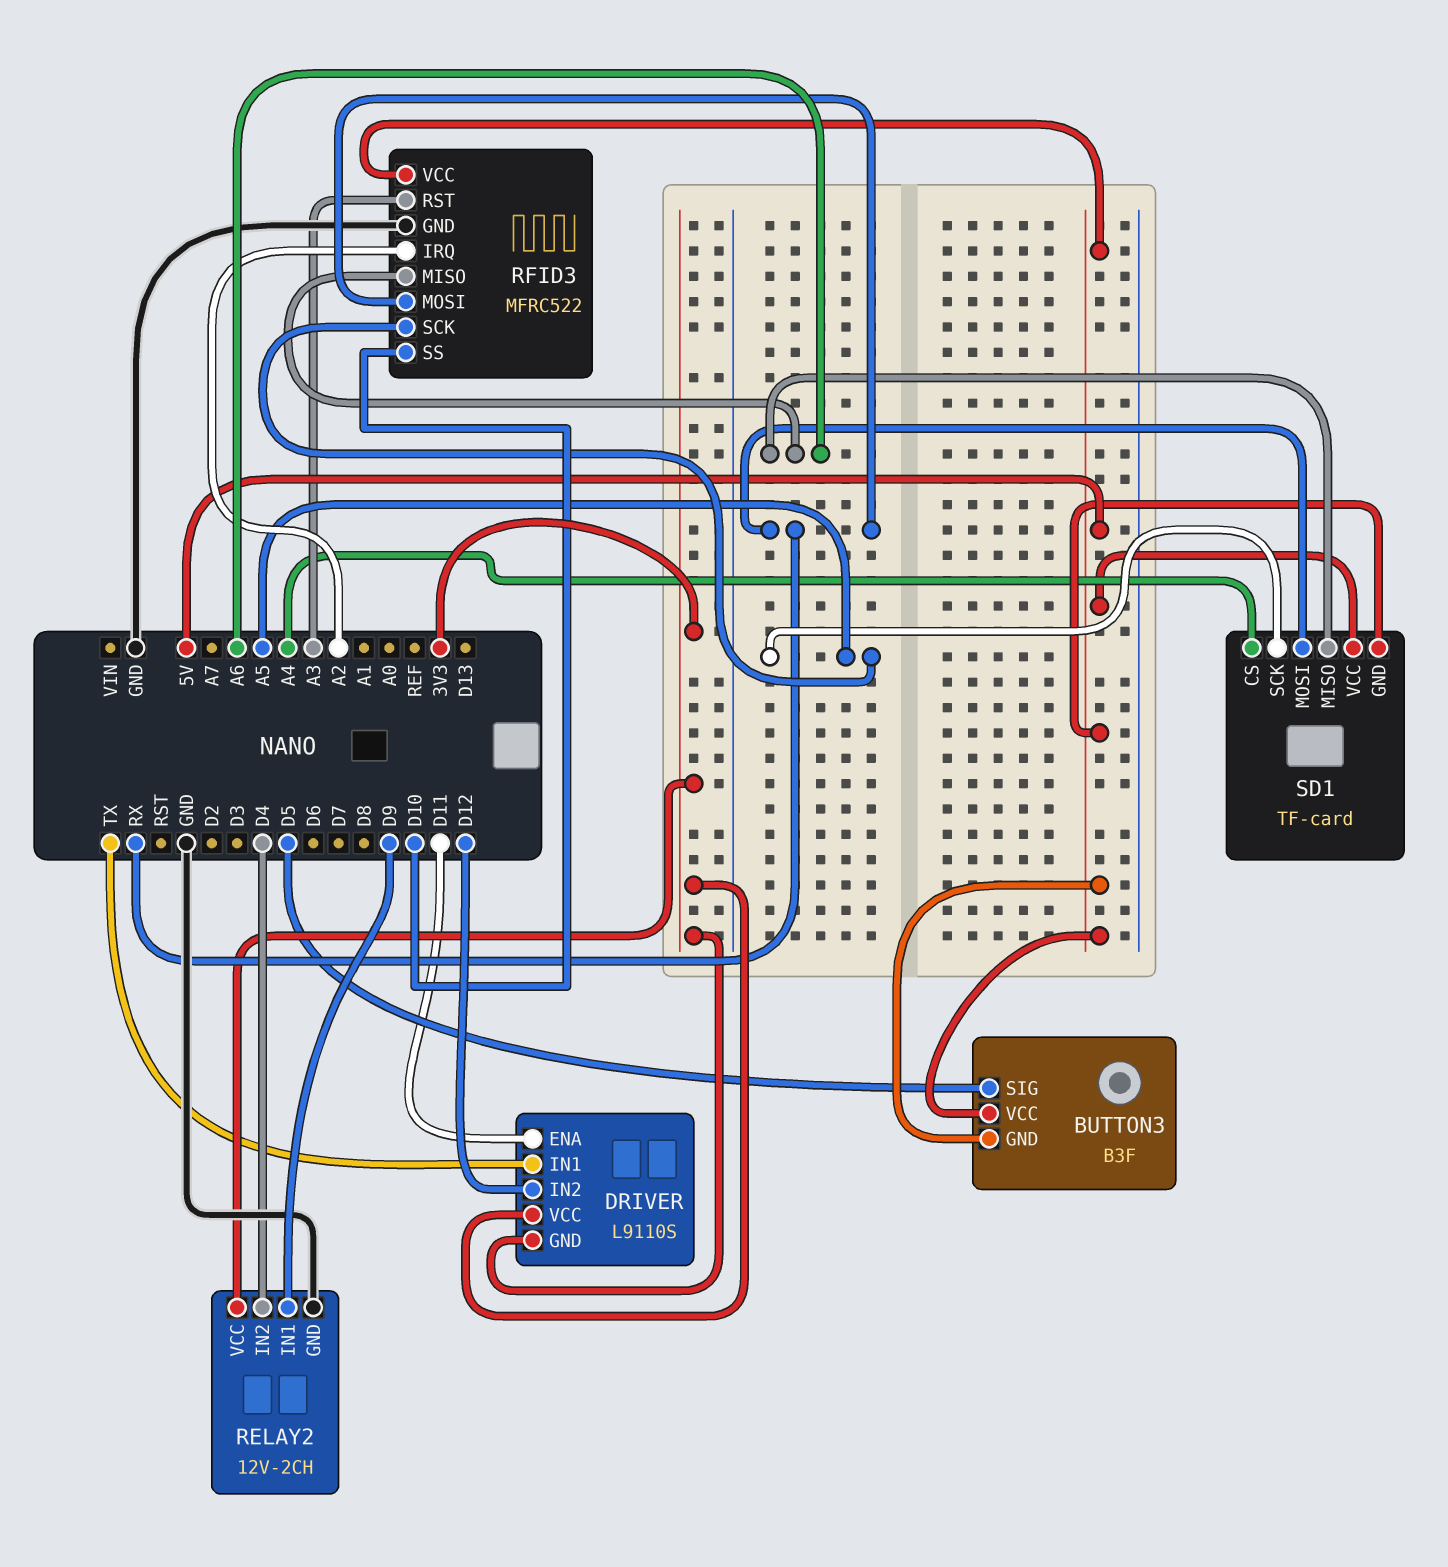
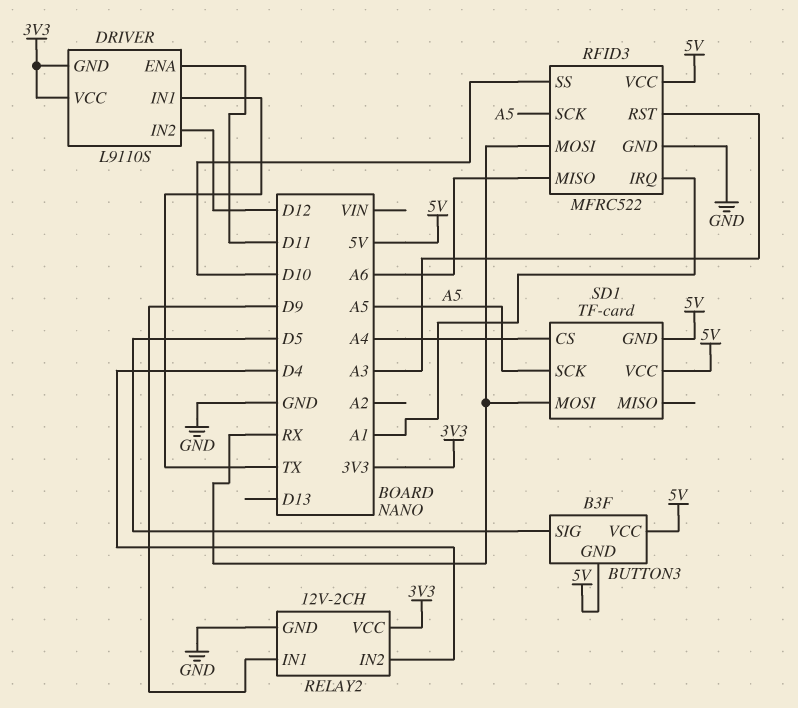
RFID3 pin IRQ: A2 -> A1
SD1 pin MISO: A6 -> none

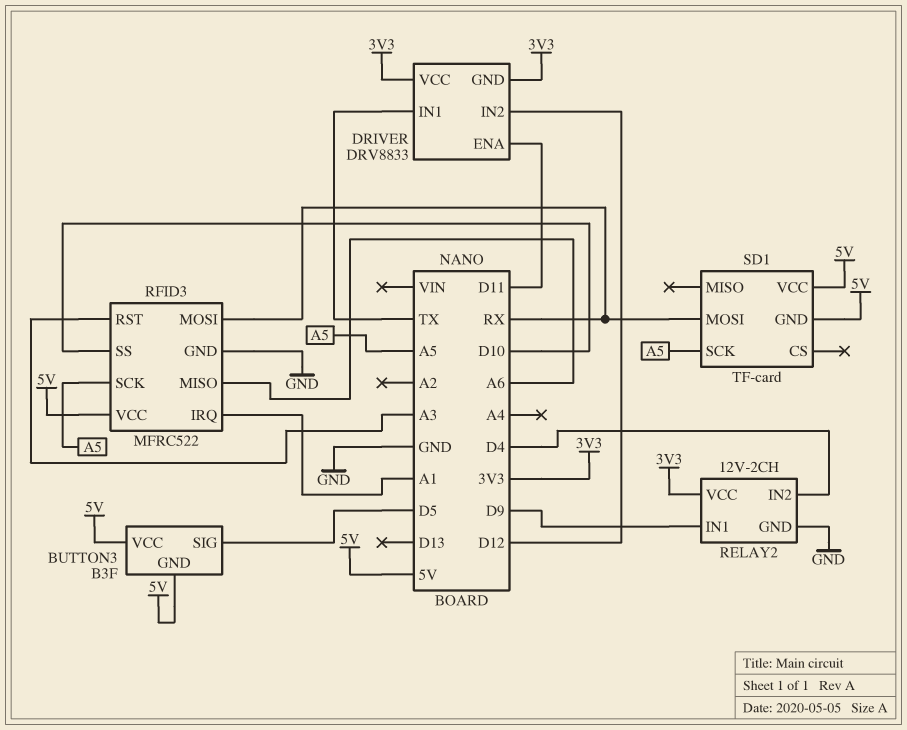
DRIVER: L9110S -> DRV8833
SD1 pin CS: A4 -> none

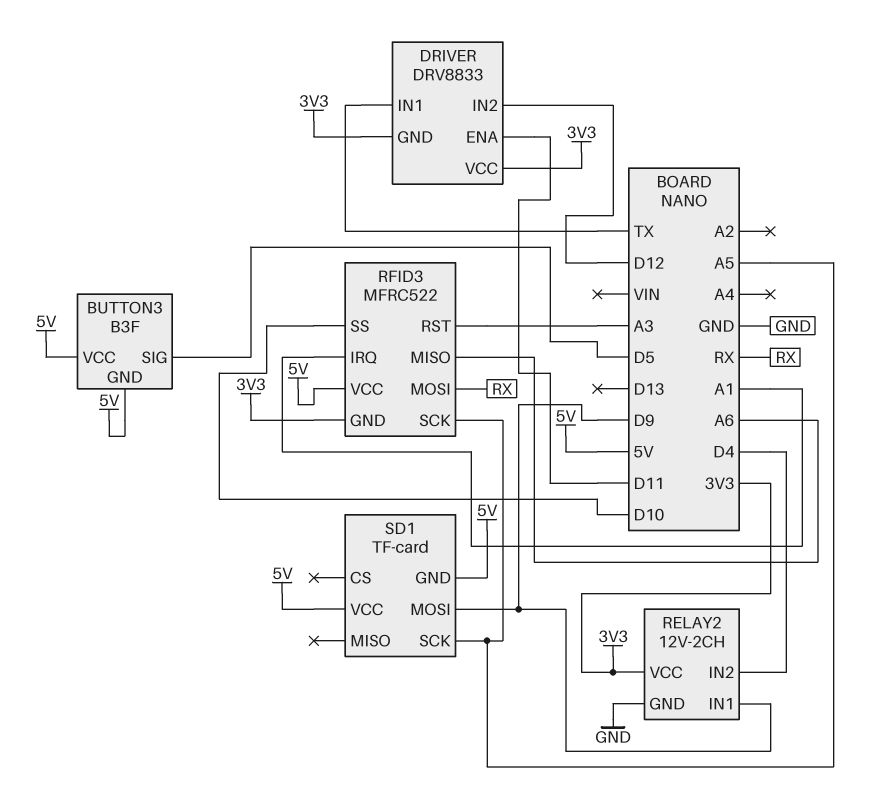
RFID3 pin GND: GND -> 3V3
SD1 pin MOSI: RX -> D9

